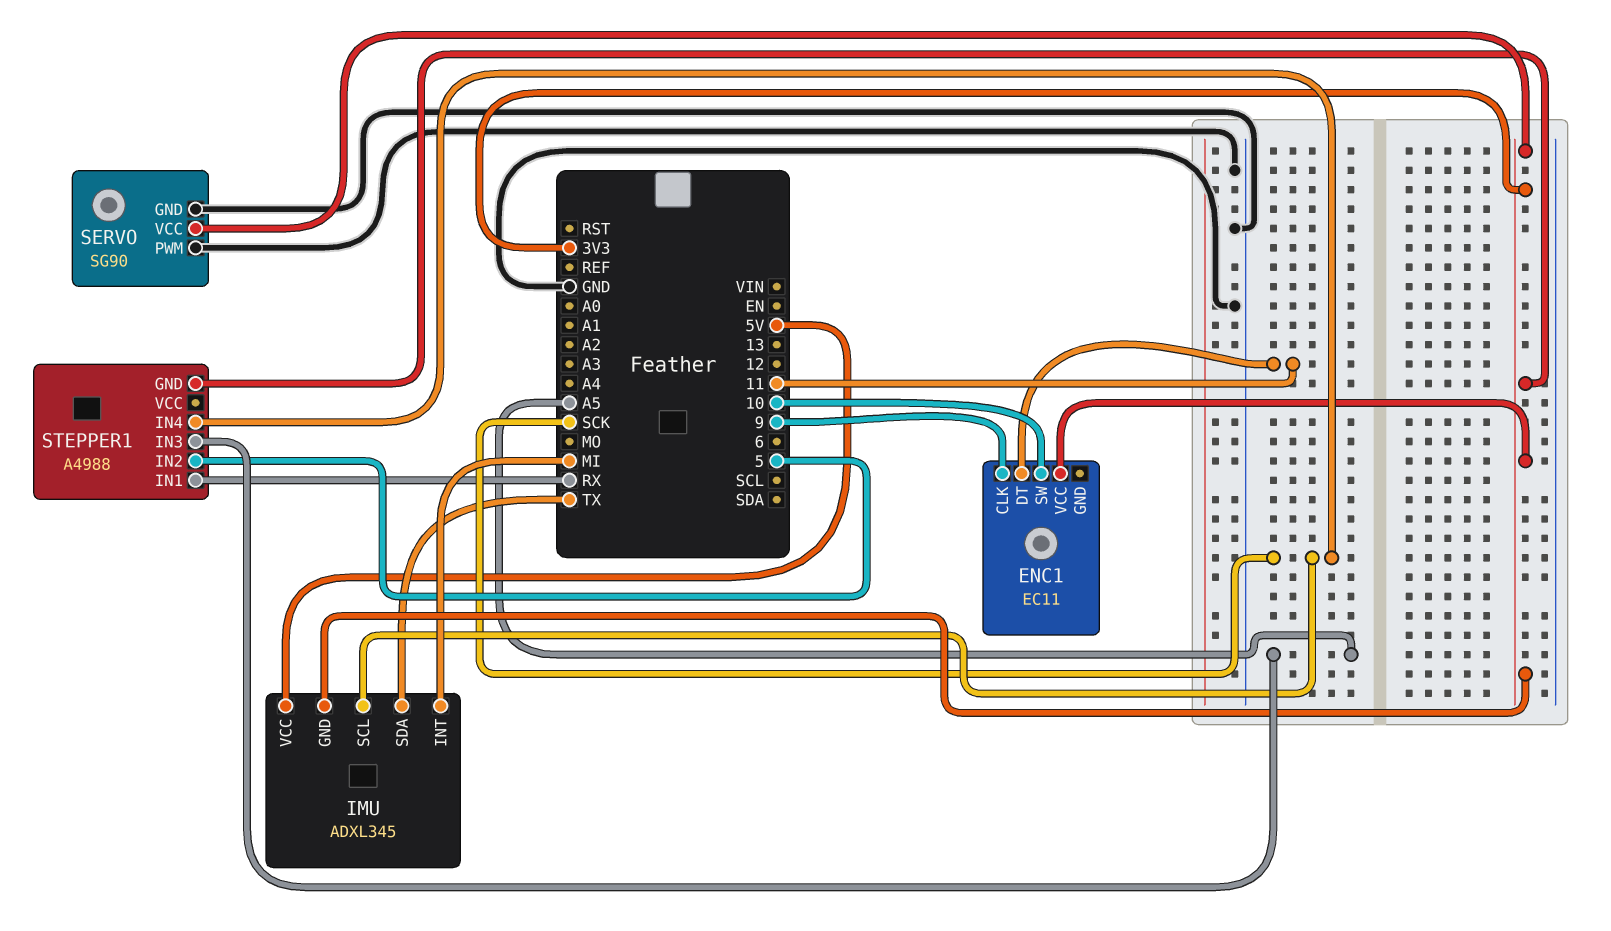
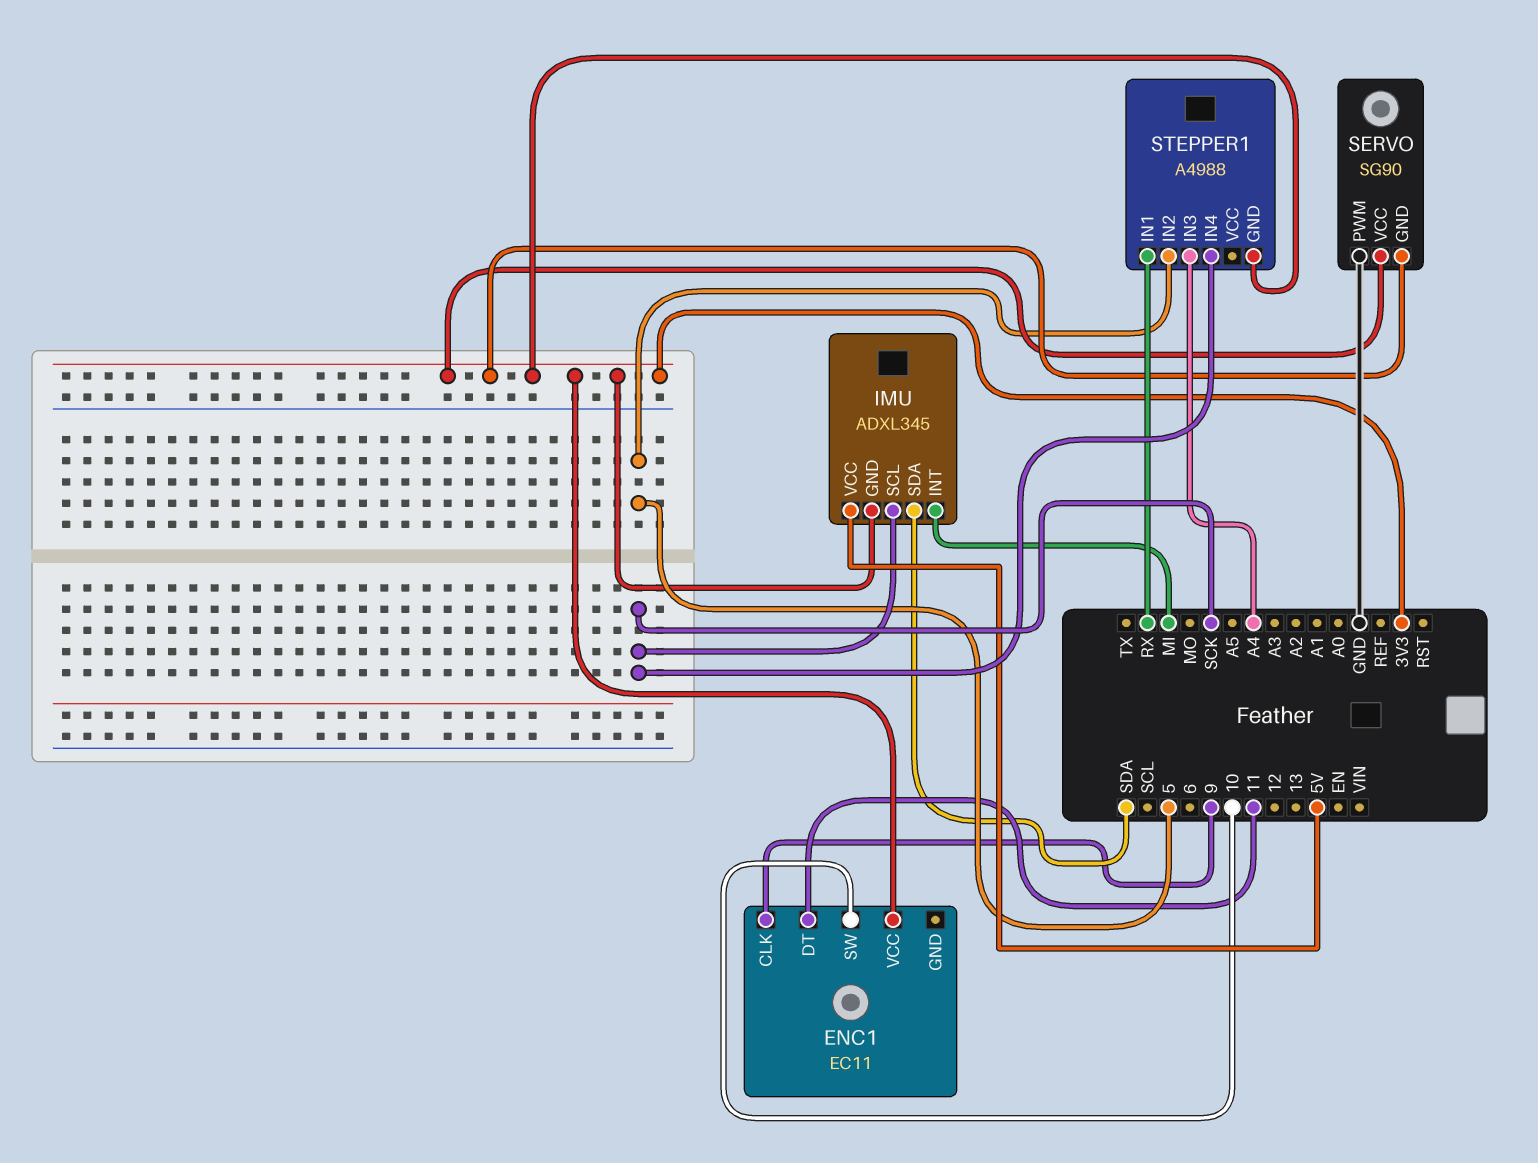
IMU pin SDA: TX -> SDA
SERVO pin GND: GND -> 3V3
STEPPER1 pin IN3: A5 -> A4

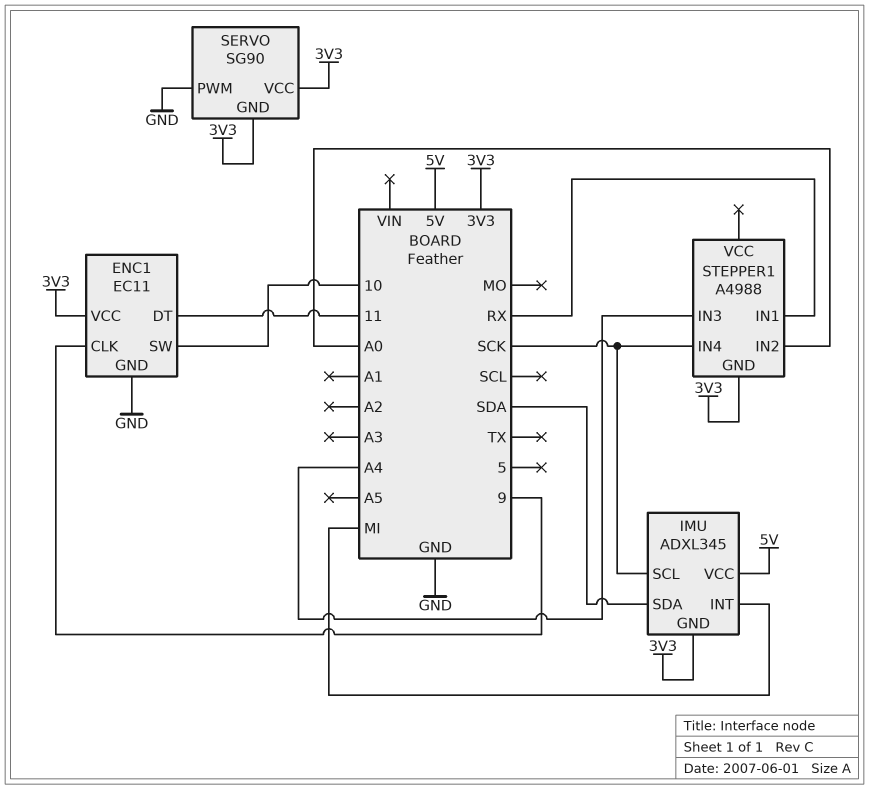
ENC1 pin GND: none -> GND
STEPPER1 pin IN2: 5 -> A0

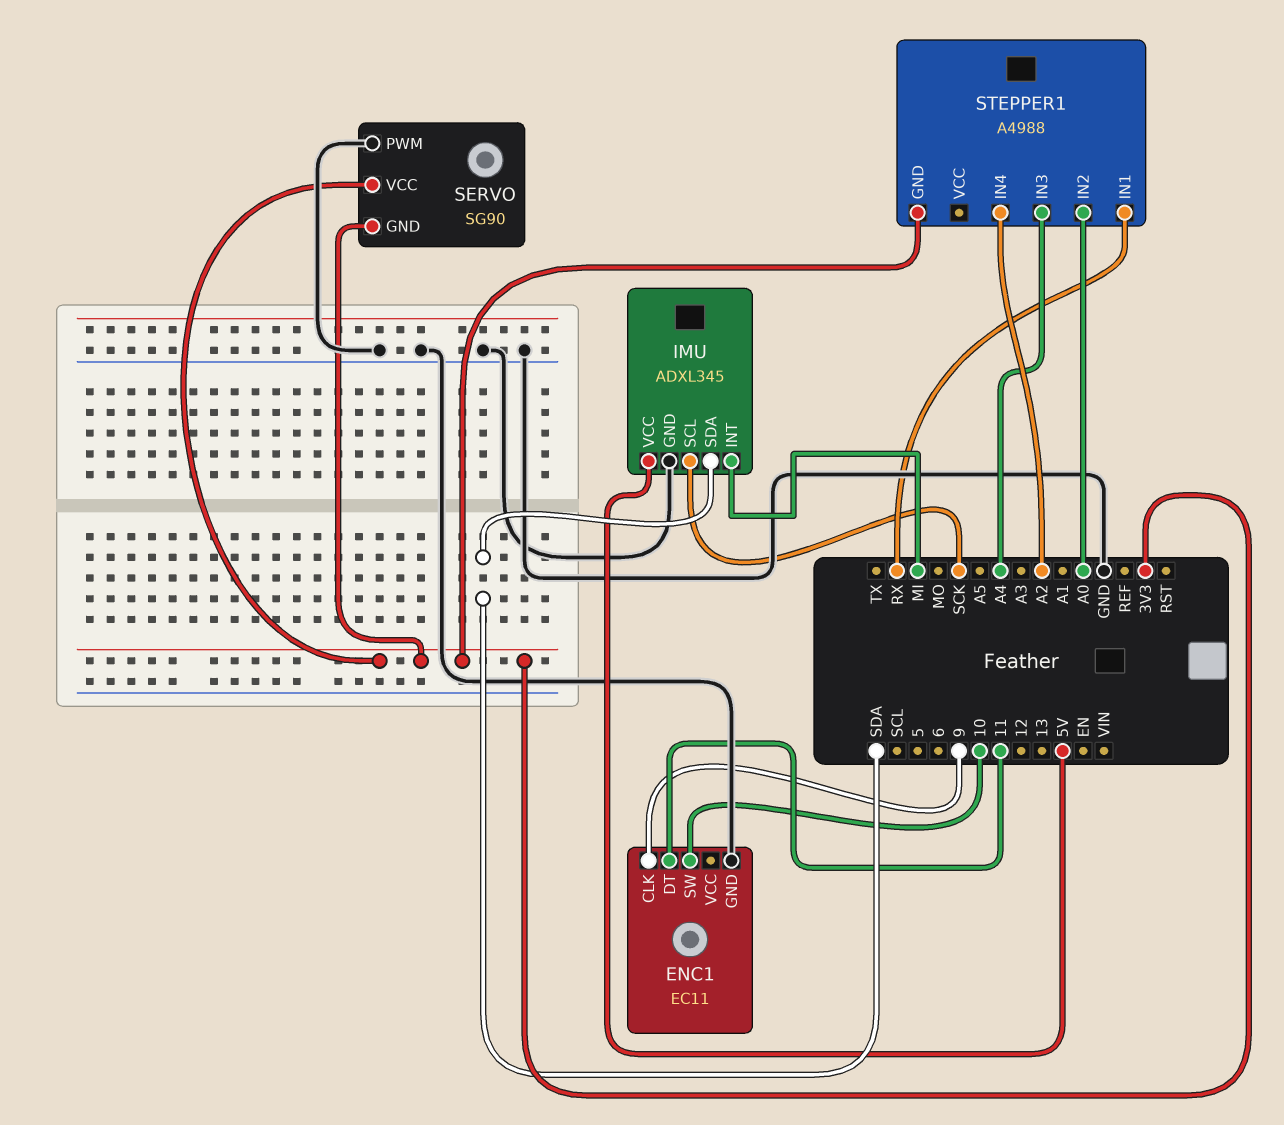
ENC1 pin VCC: 3V3 -> none
IMU pin GND: 3V3 -> GND
STEPPER1 pin IN4: SCK -> A2

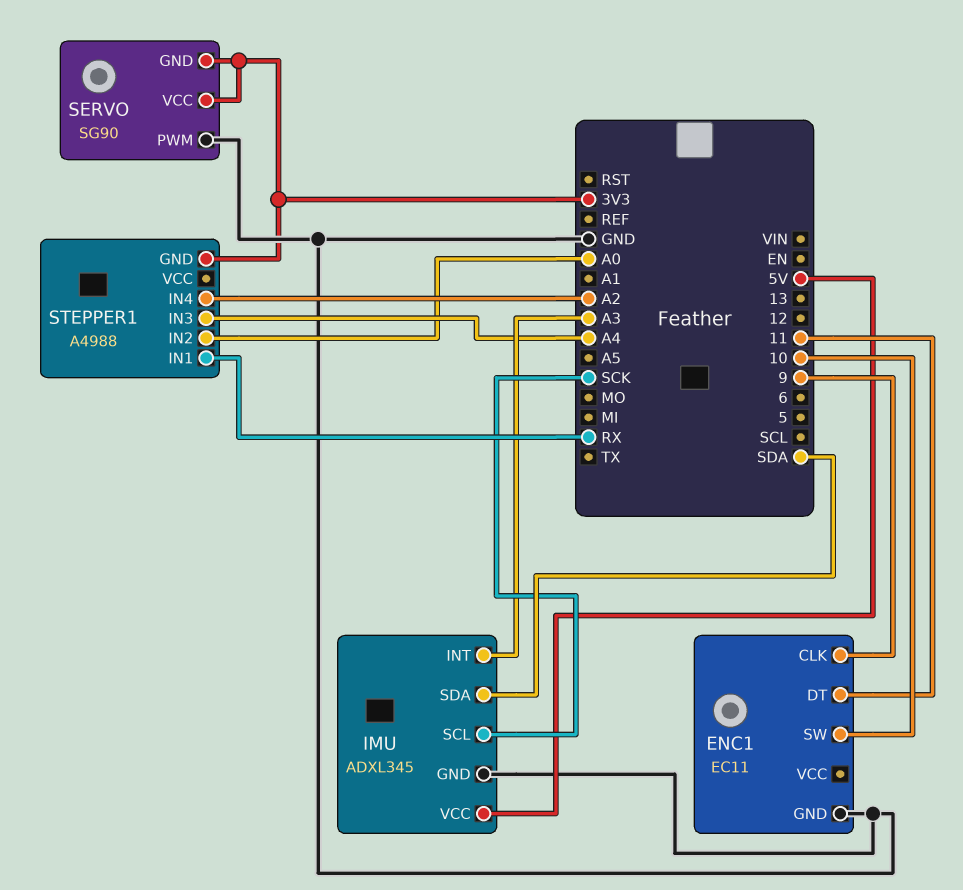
IMU pin INT: MI -> A3

